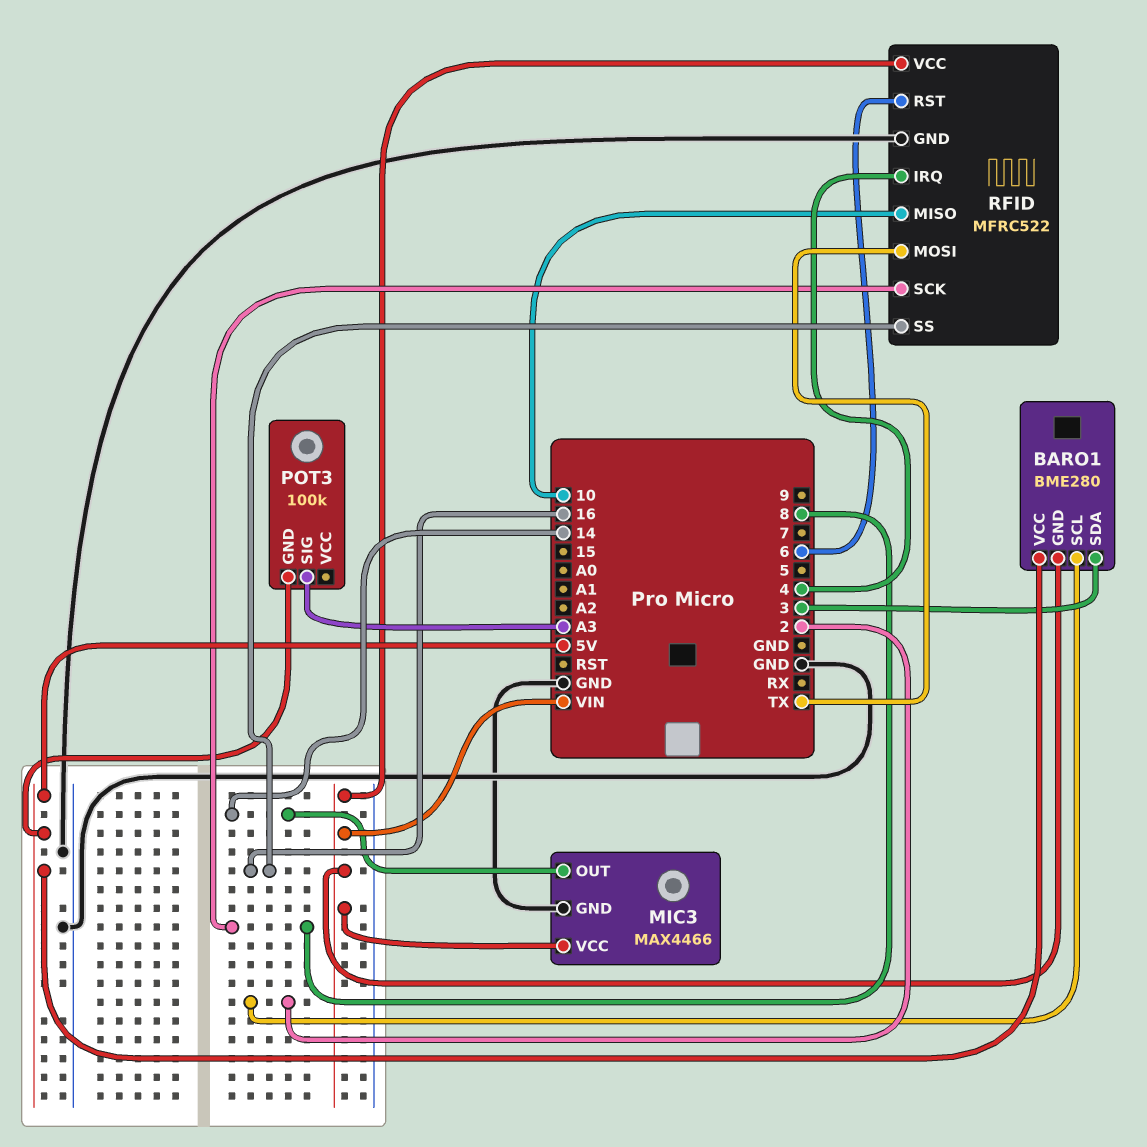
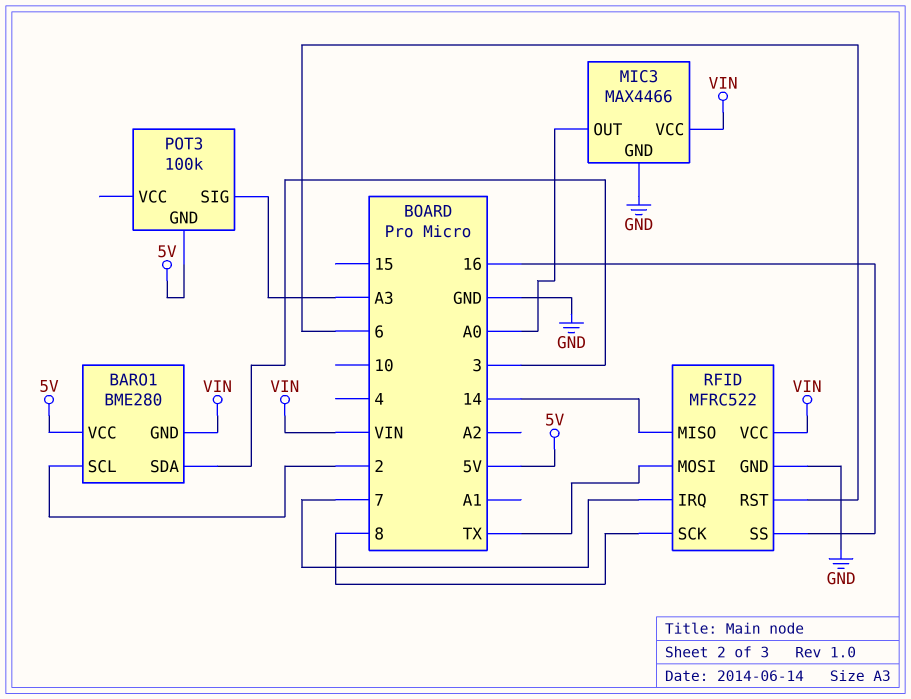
MIC3 pin OUT: 14 -> A0
RFID pin IRQ: 4 -> 7
RFID pin MISO: 10 -> 14

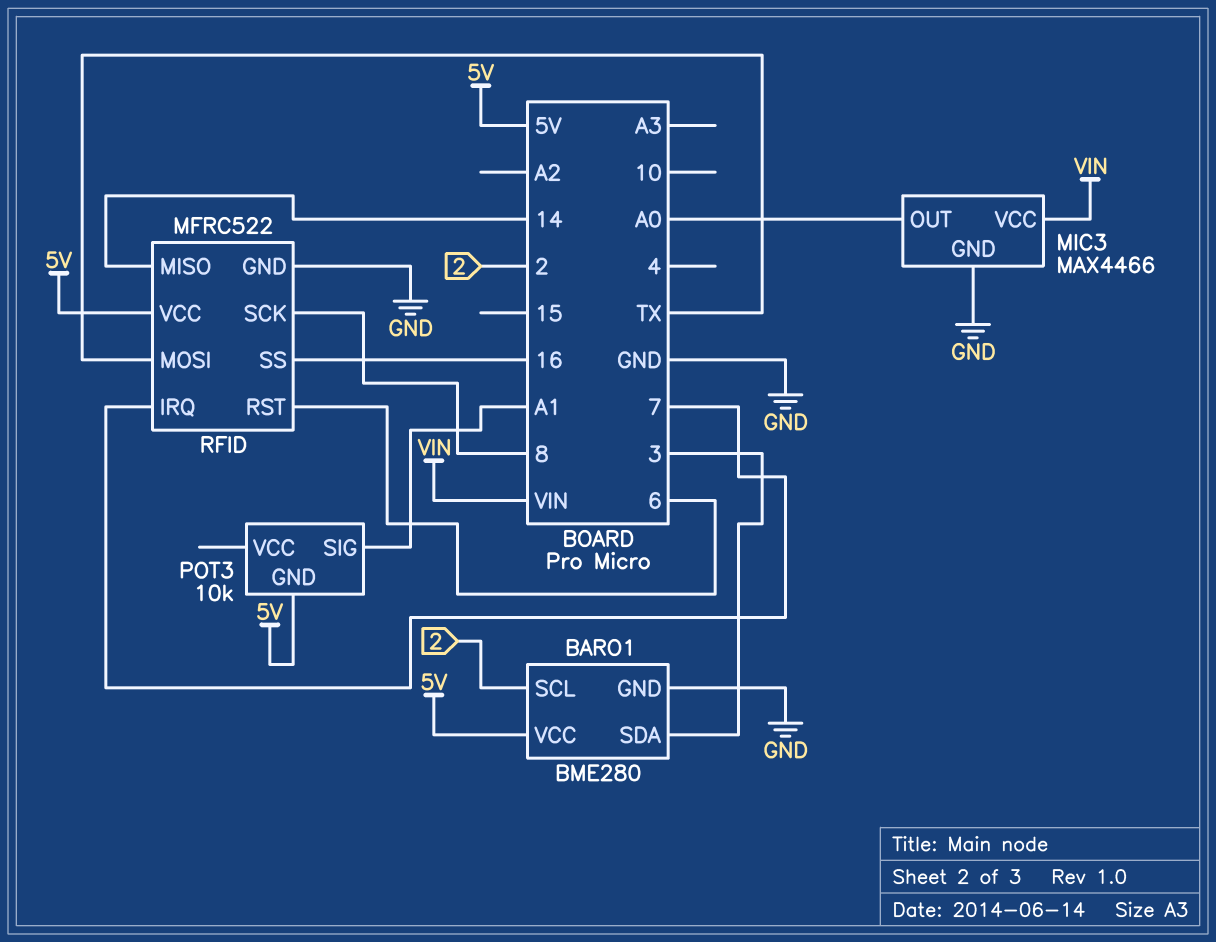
BARO1 pin GND: VIN -> GND
POT3: 100k -> 10k
POT3 pin SIG: A3 -> A1
RFID pin VCC: VIN -> 5V

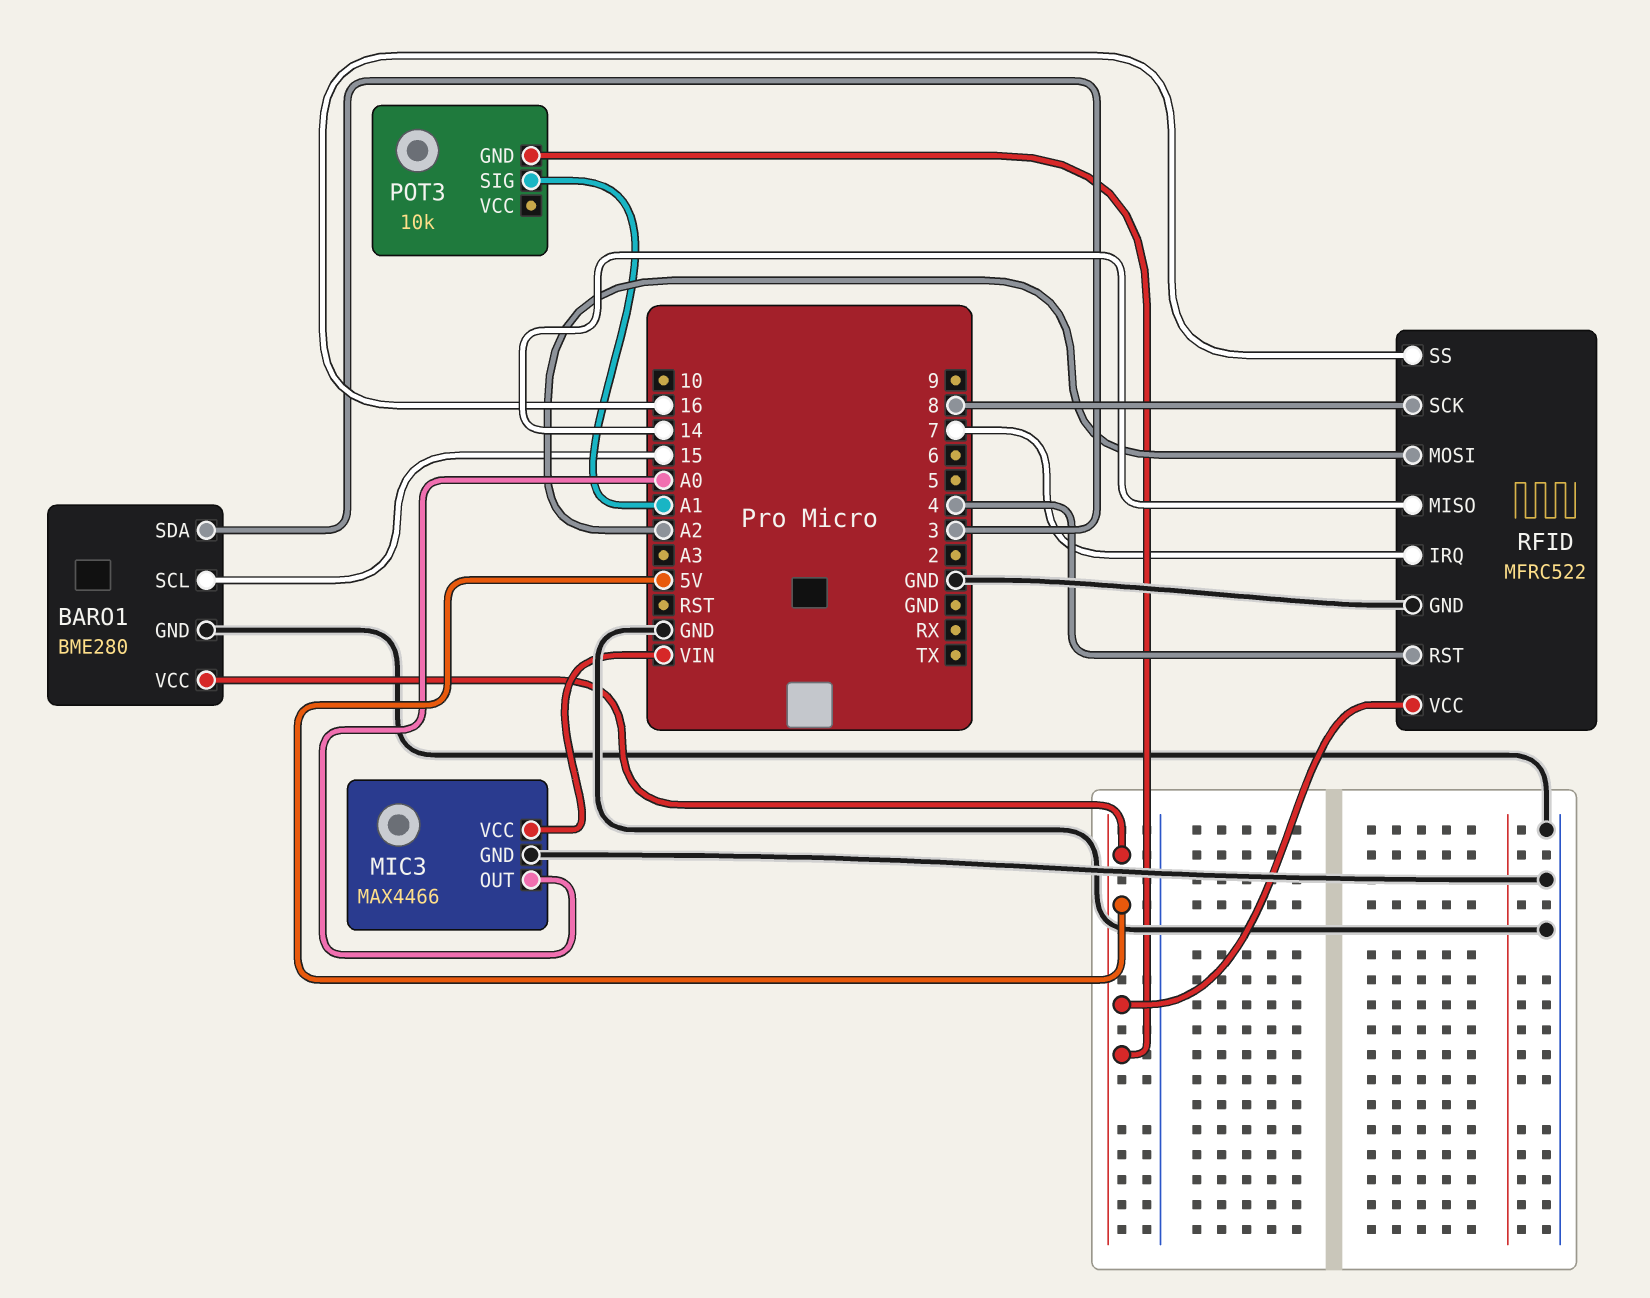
BARO1 pin SCL: 2 -> 15
RFID pin MOSI: TX -> A2
RFID pin RST: 6 -> 4

